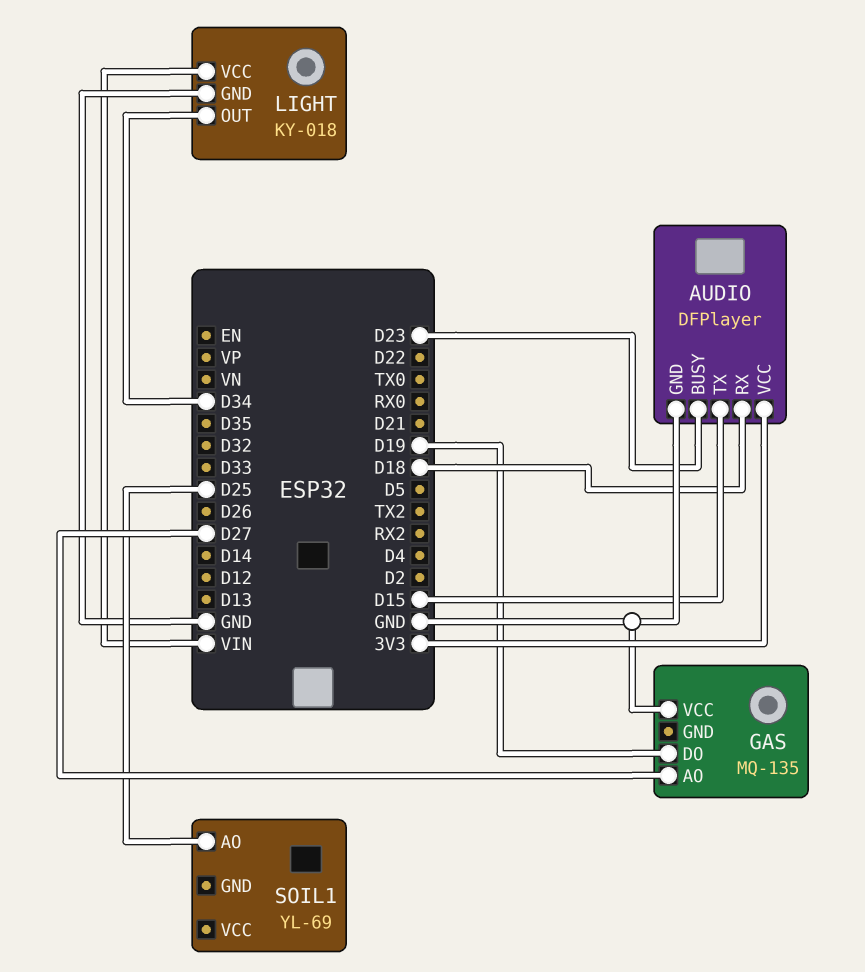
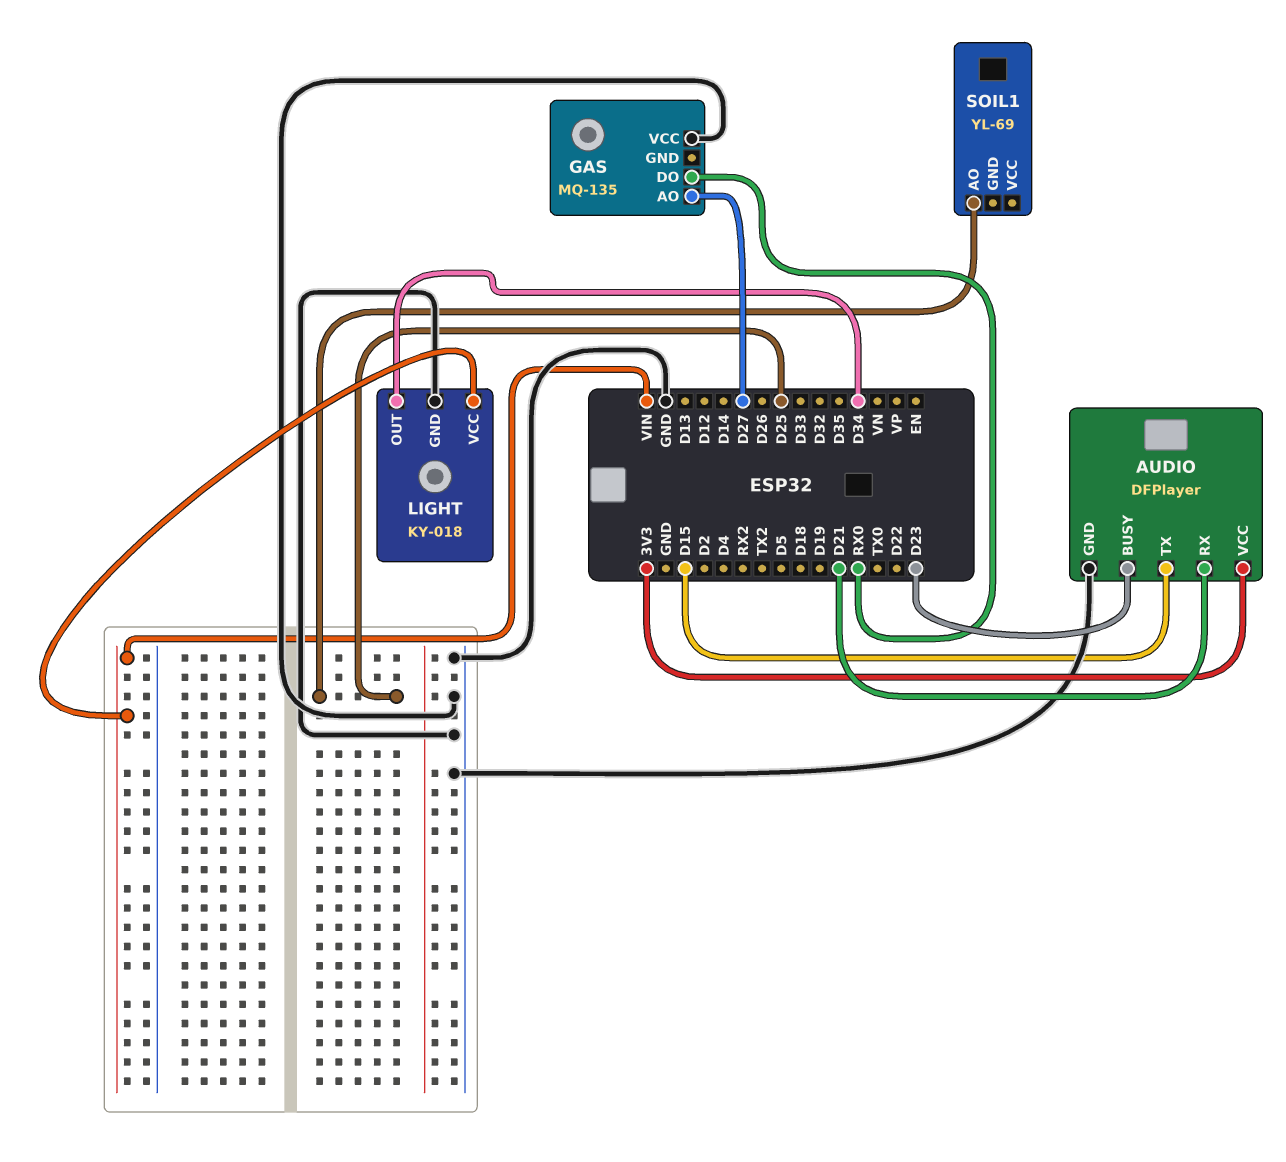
AUDIO pin RX: D18 -> D21
GAS pin DO: D19 -> RX0

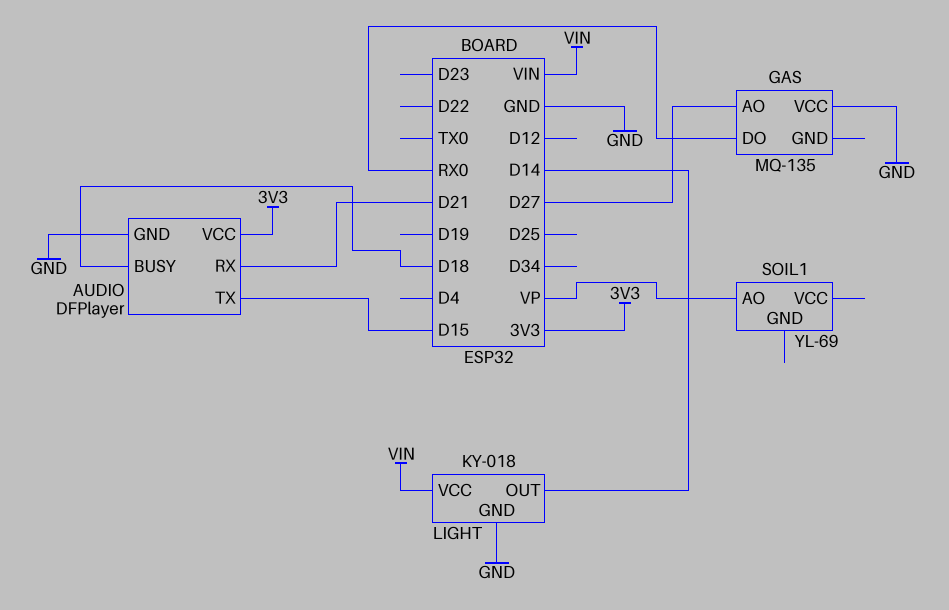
AUDIO pin BUSY: D23 -> D18
LIGHT pin OUT: D34 -> D14
SOIL1 pin AO: D25 -> VP

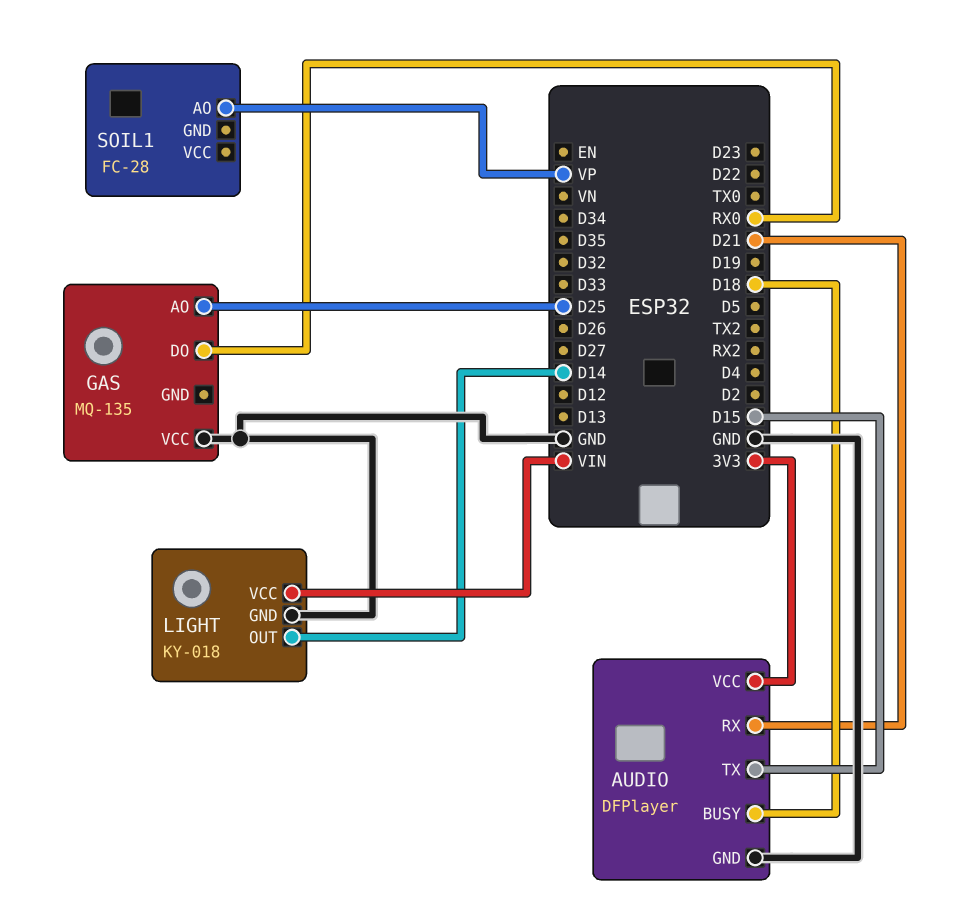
GAS pin AO: D27 -> D25
SOIL1: YL-69 -> FC-28

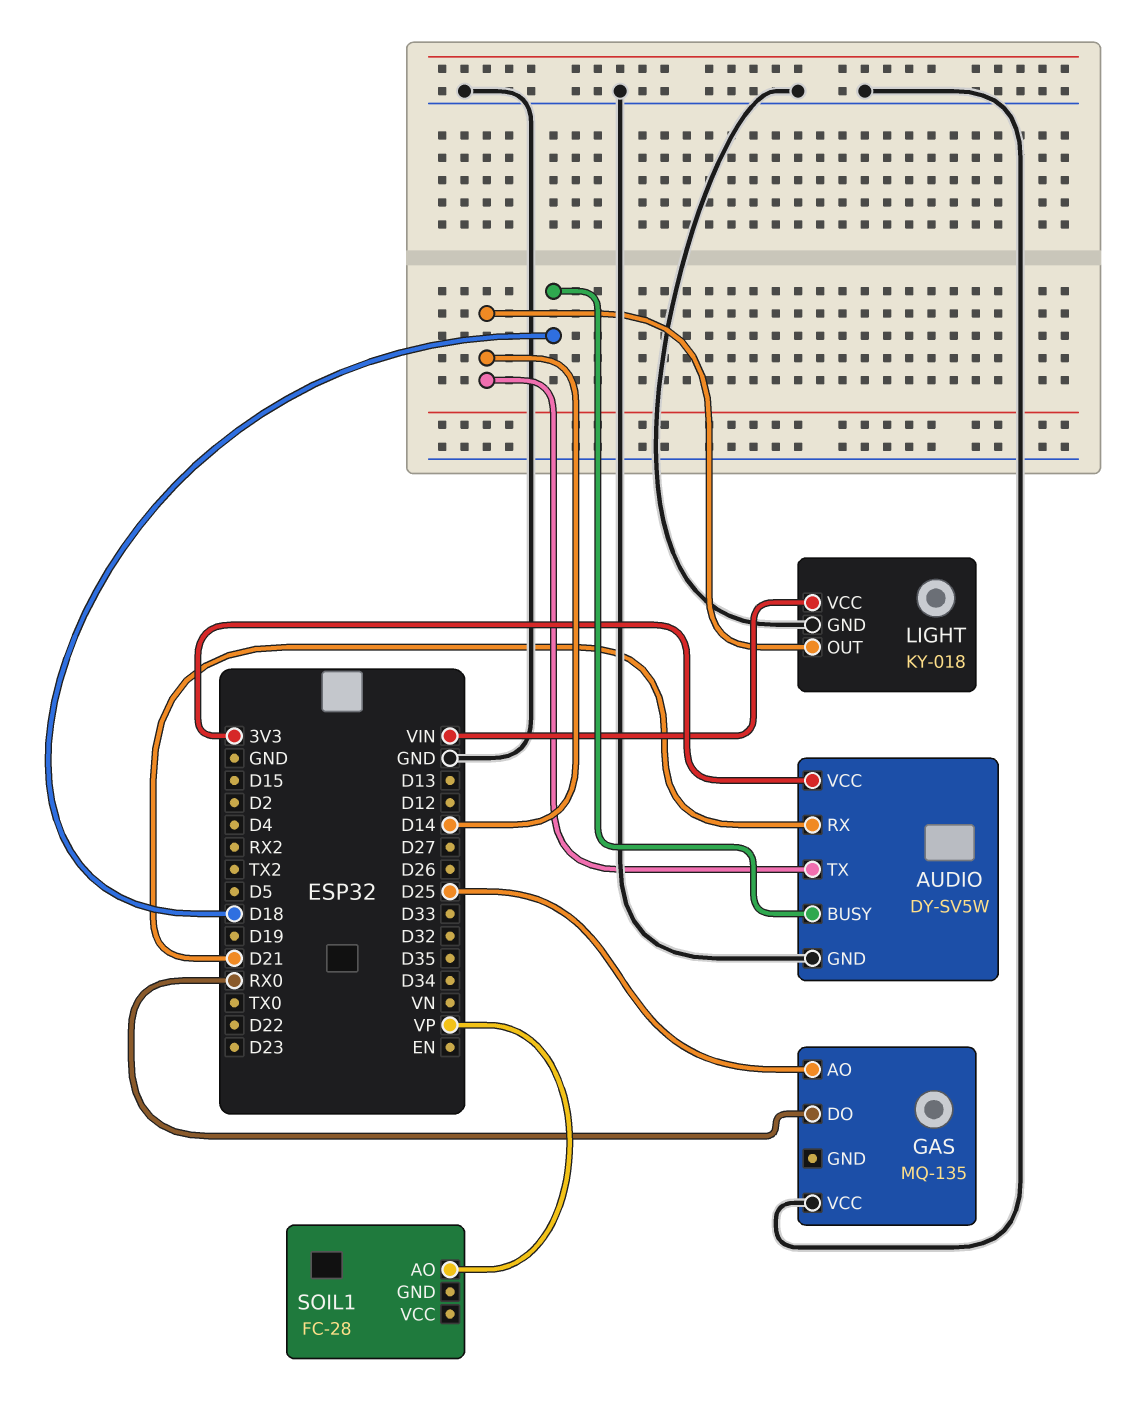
AUDIO: DFPlayer -> DY-SV5W
AUDIO pin TX: D15 -> D14

